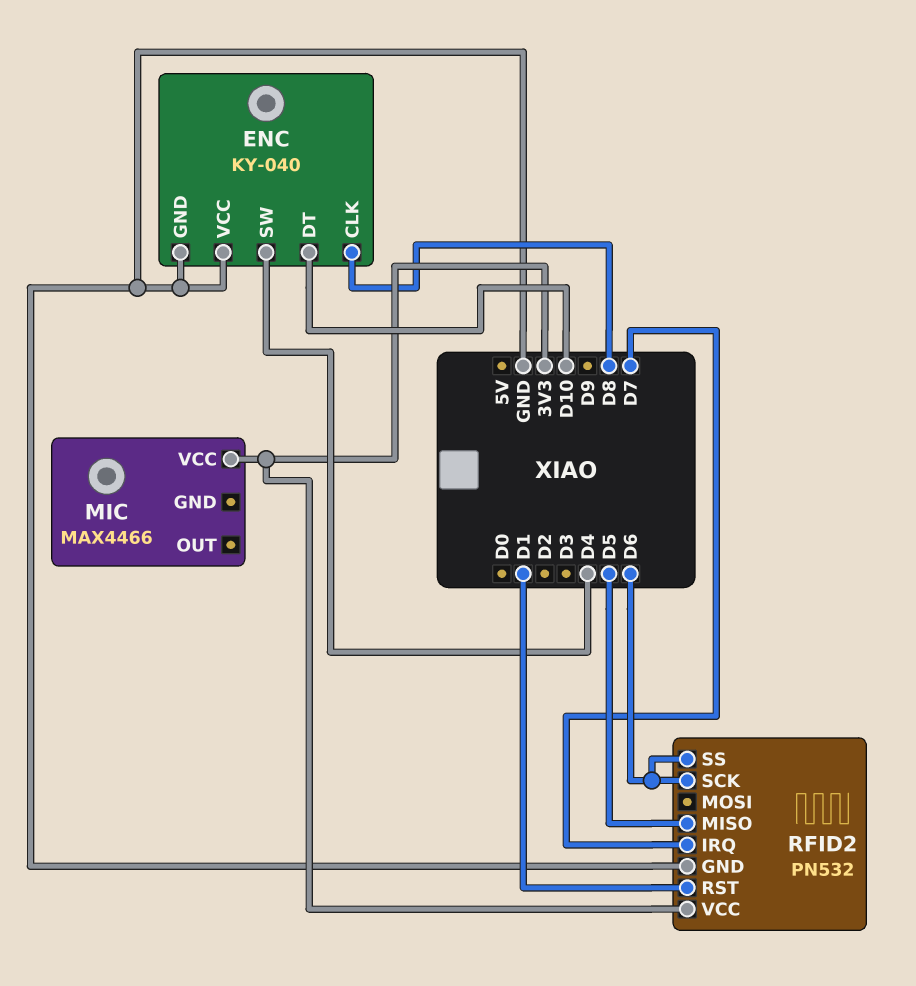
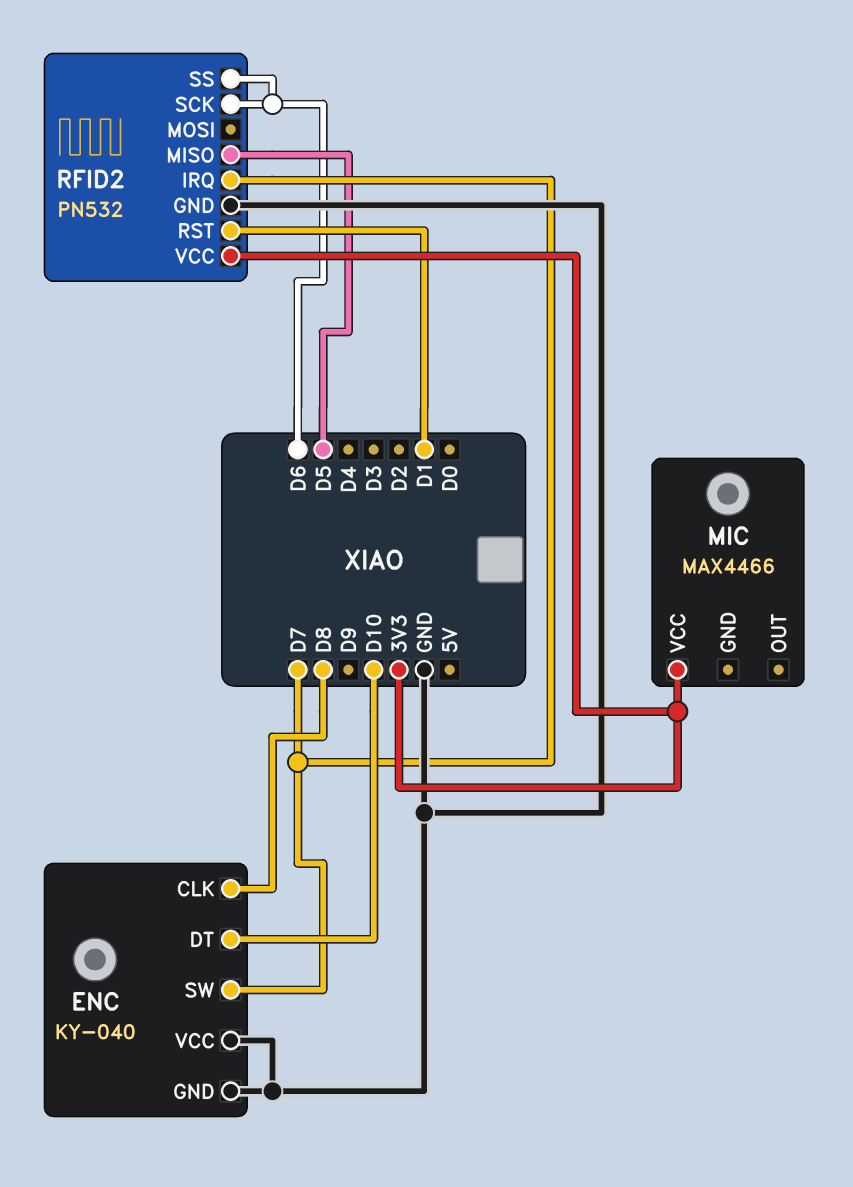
ENC pin SW: D4 -> D7

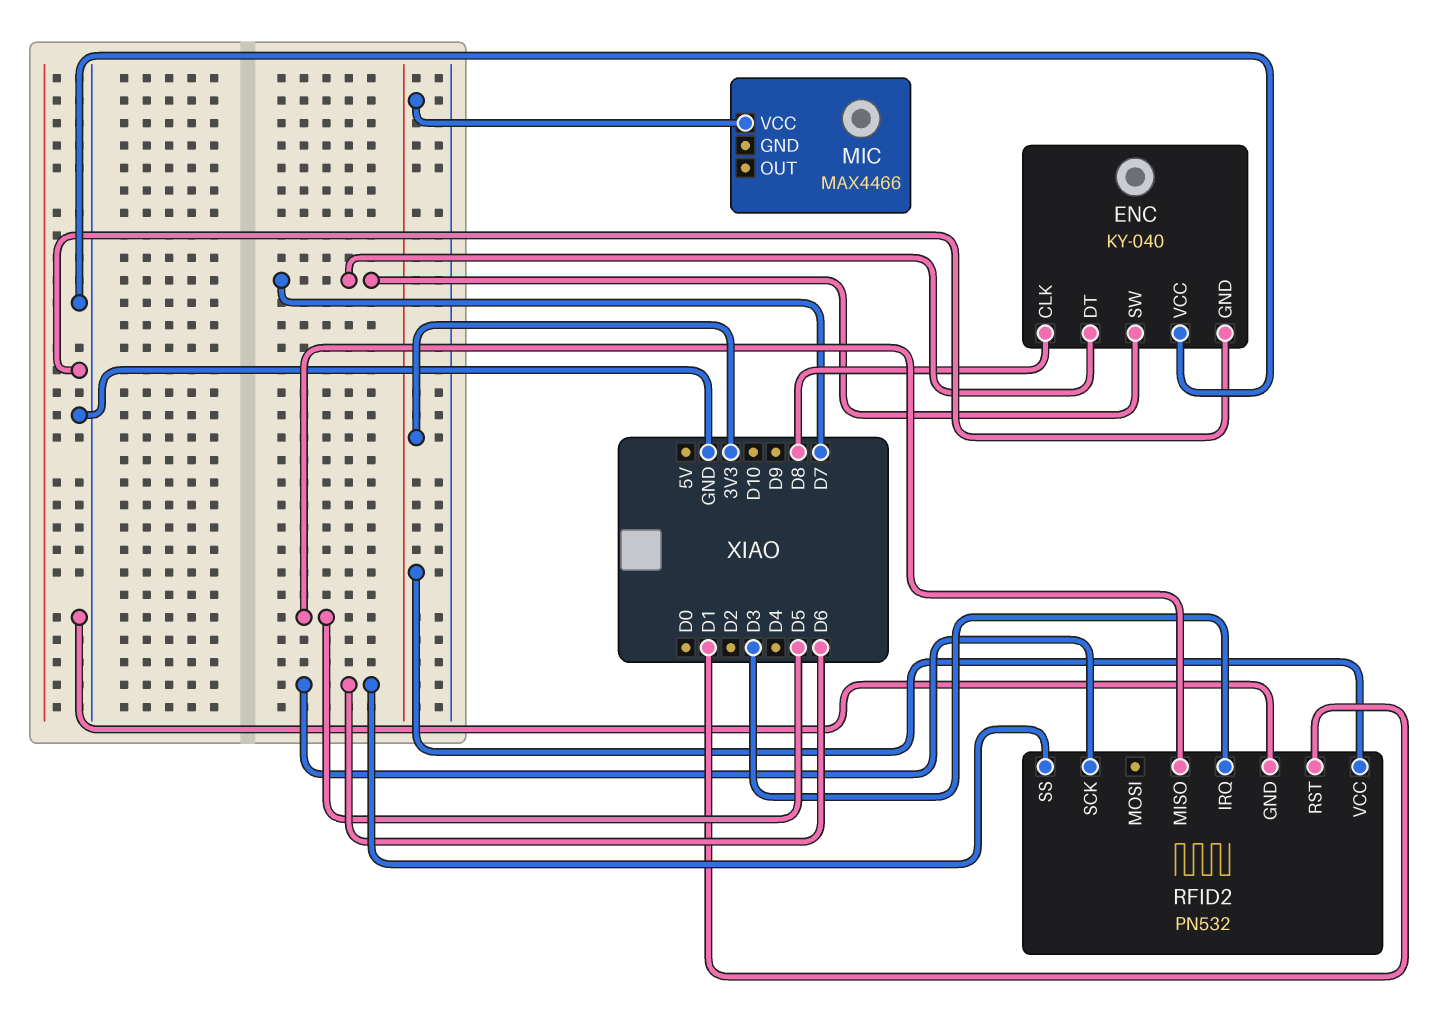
ENC pin DT: D10 -> D7
RFID2 pin IRQ: D7 -> D3

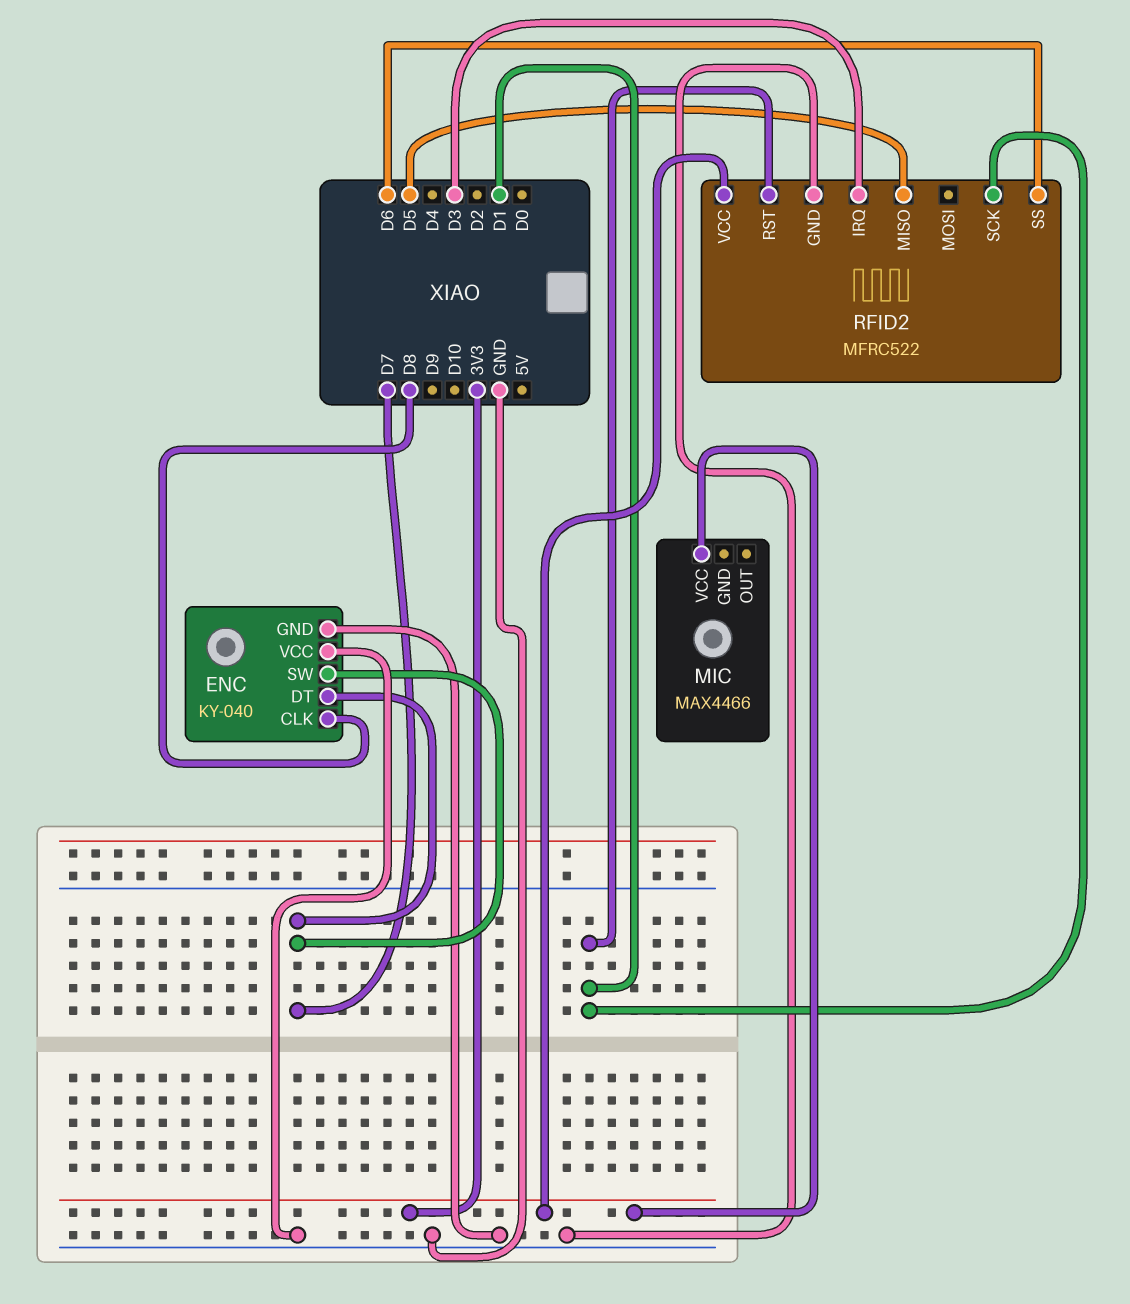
RFID2: PN532 -> MFRC522
RFID2 pin SCK: D6 -> D1

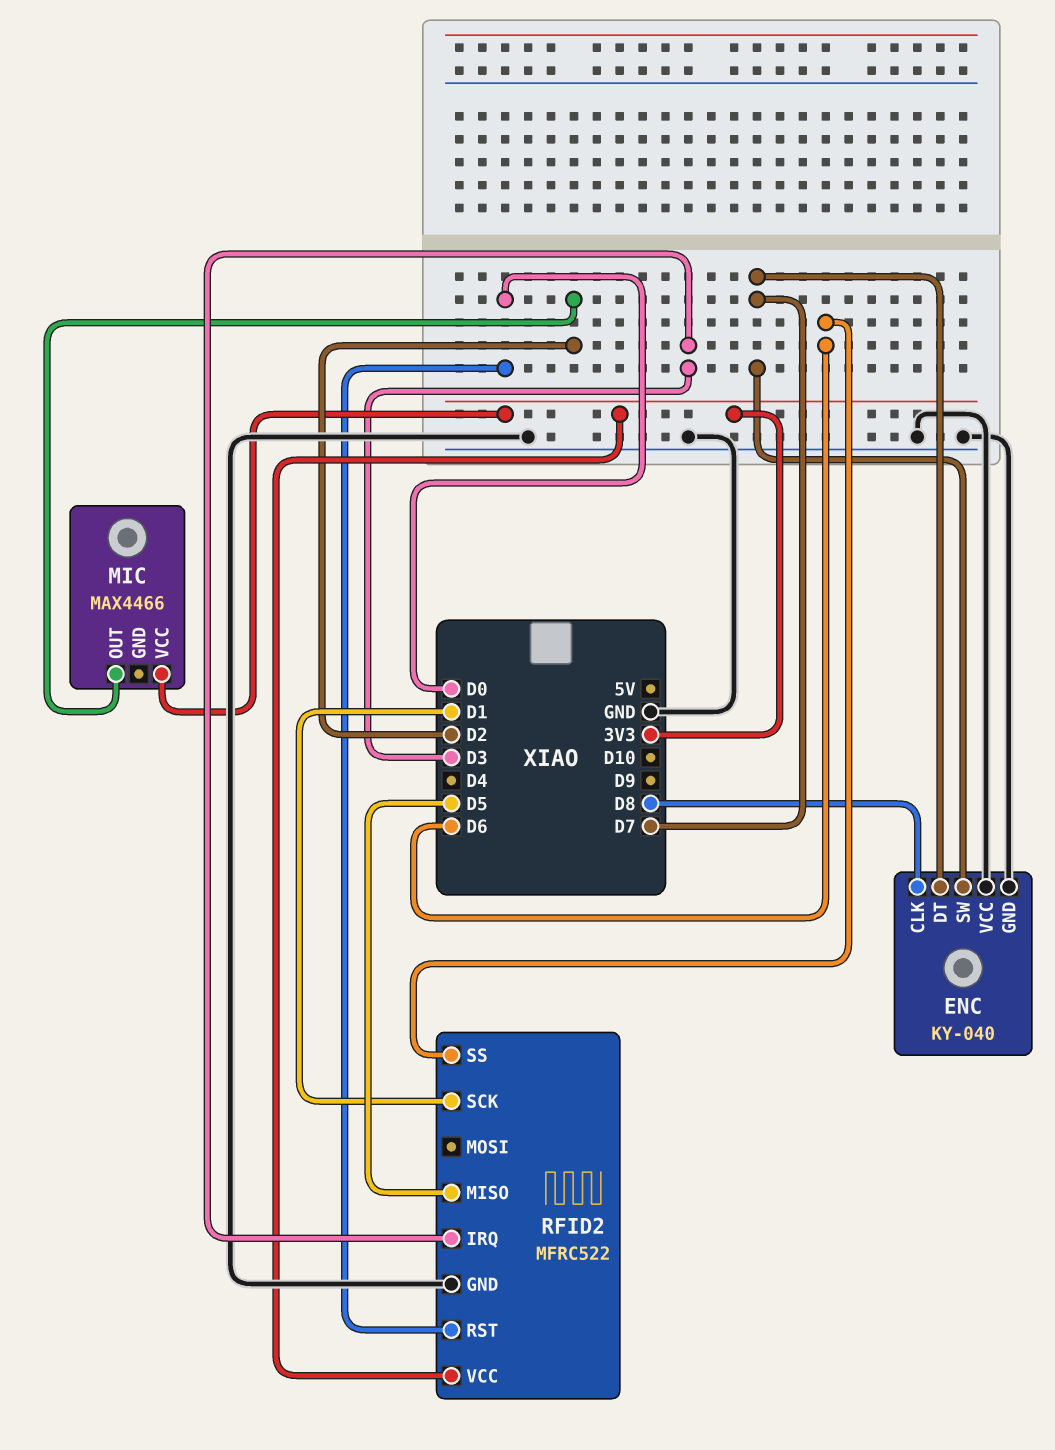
MIC pin OUT: none -> D2
RFID2 pin RST: D1 -> D0

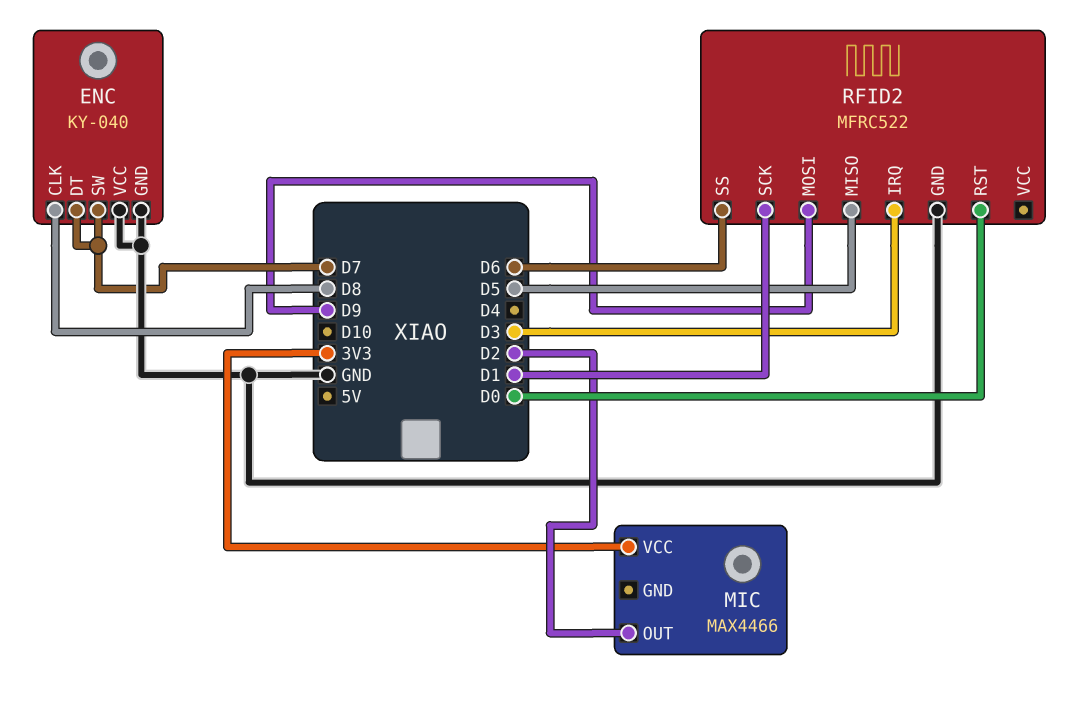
RFID2 pin MOSI: none -> D9
RFID2 pin VCC: 3V3 -> none

